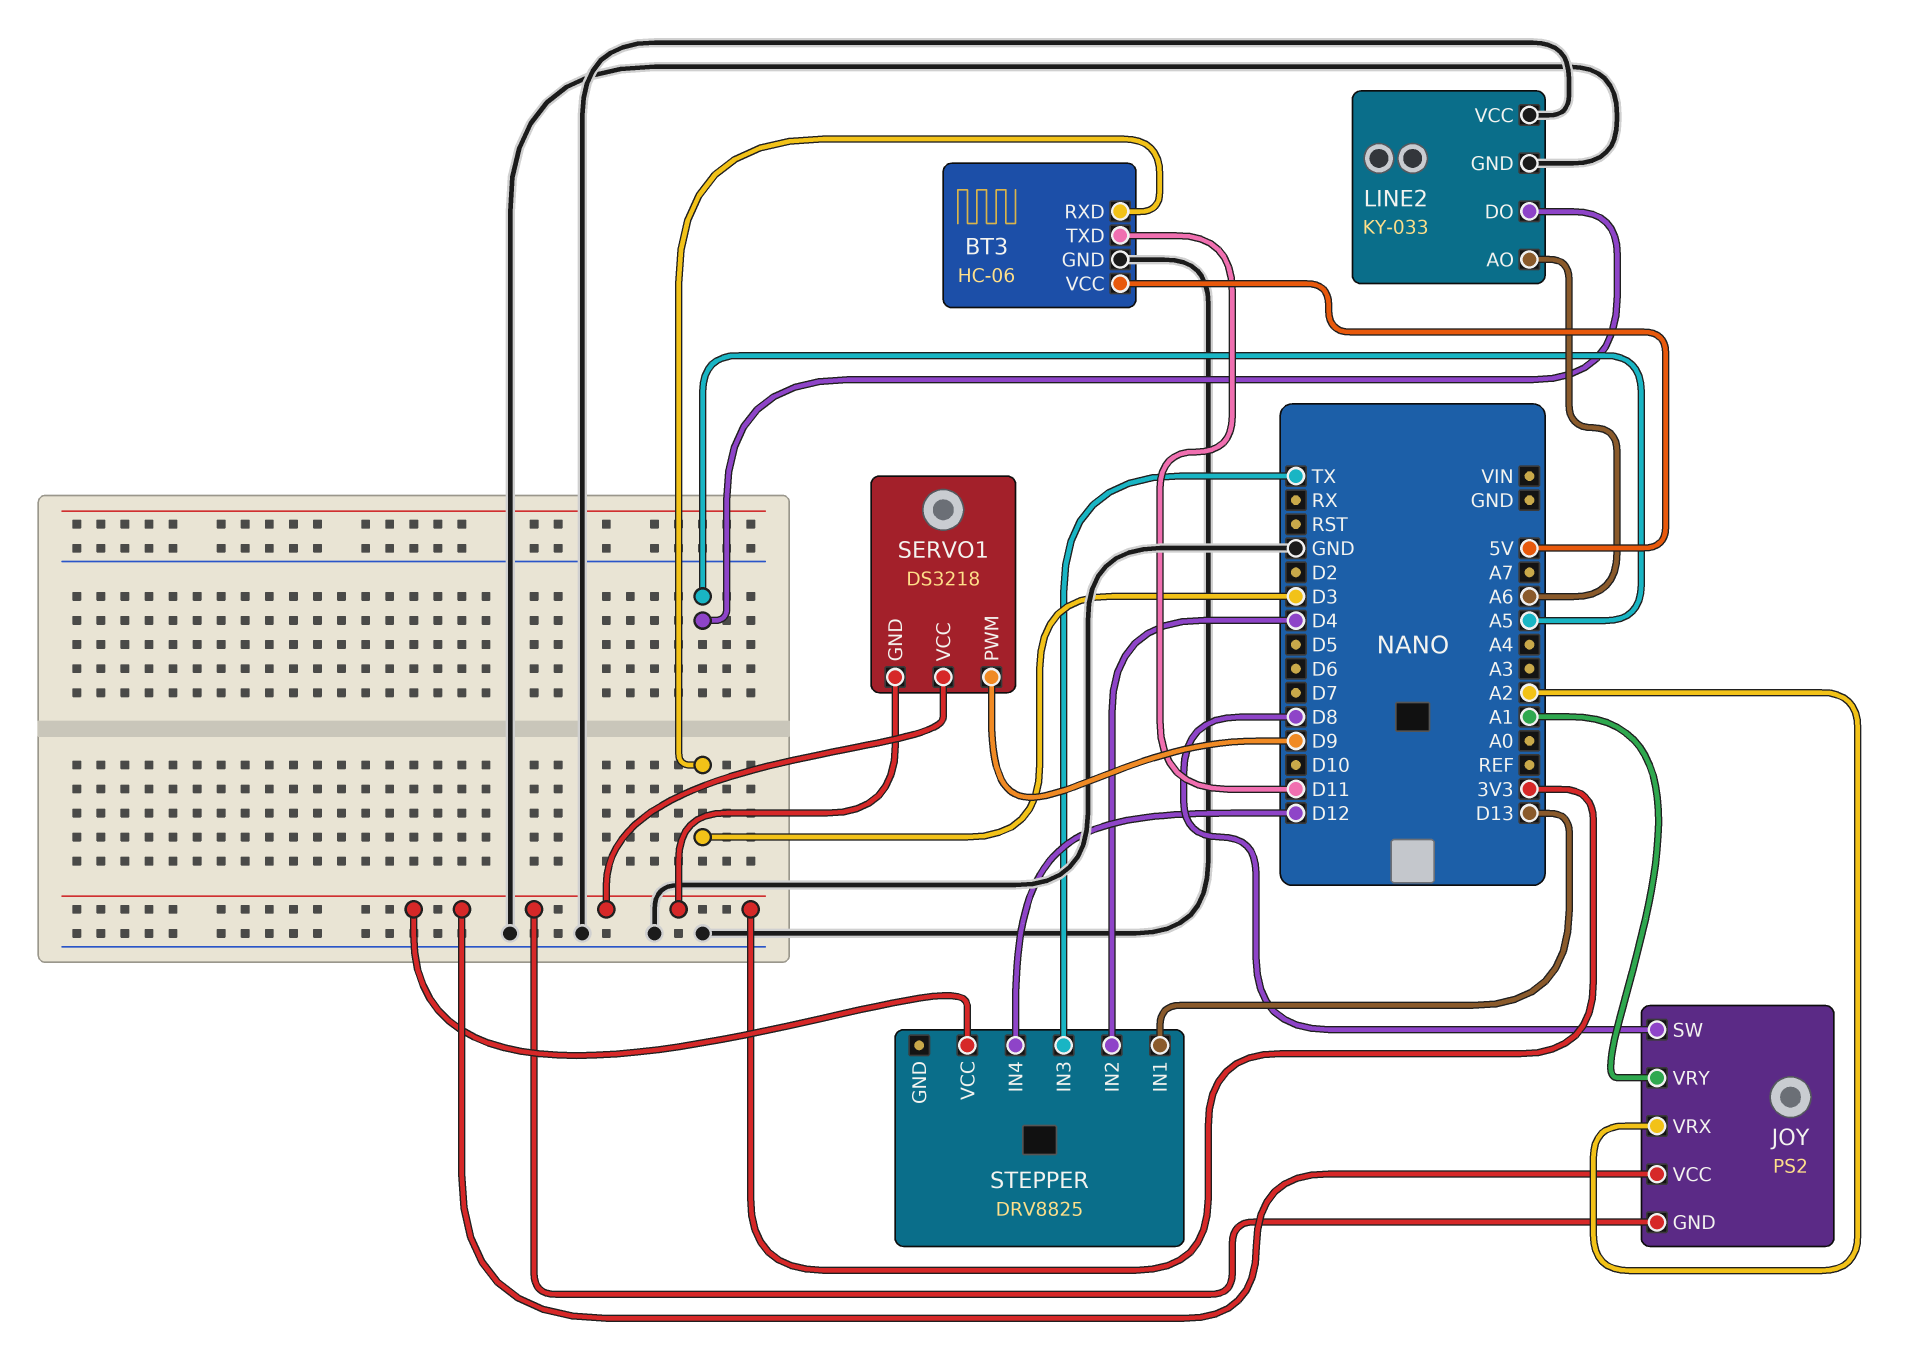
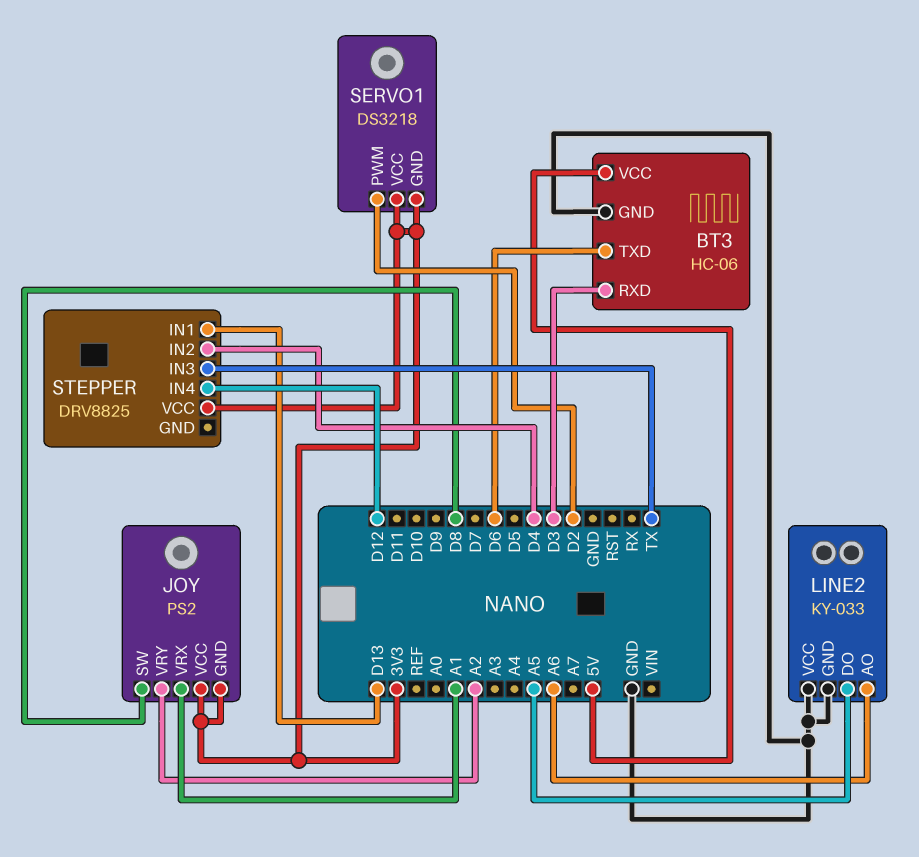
BT3 pin TXD: D11 -> D6
JOY pin VRX: A2 -> A1
JOY pin VRY: A1 -> A2
SERVO1 pin PWM: D9 -> D2

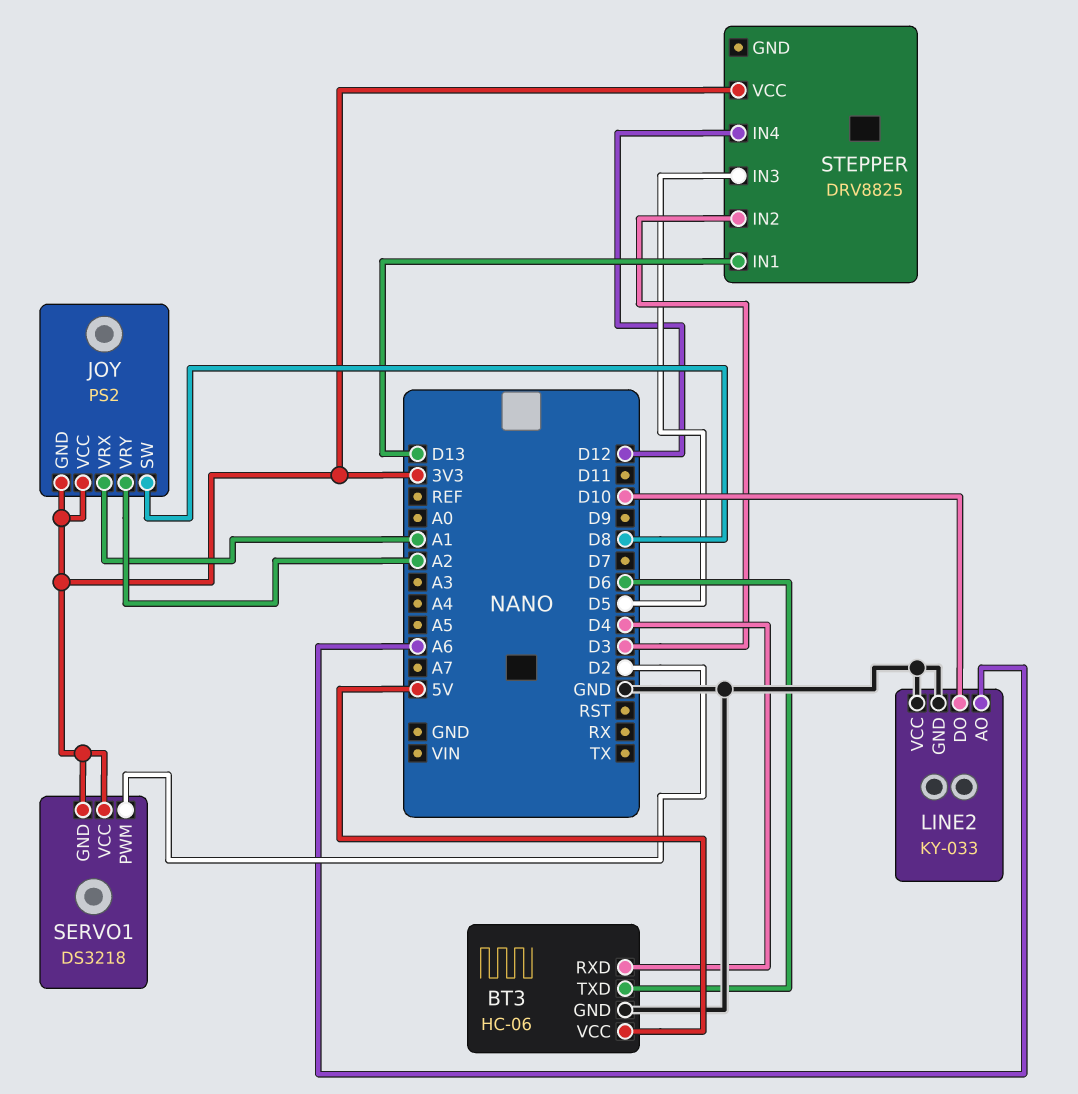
BT3 pin RXD: D3 -> D4
LINE2 pin DO: A5 -> D10
STEPPER pin IN2: D4 -> D3
STEPPER pin IN3: TX -> D5

